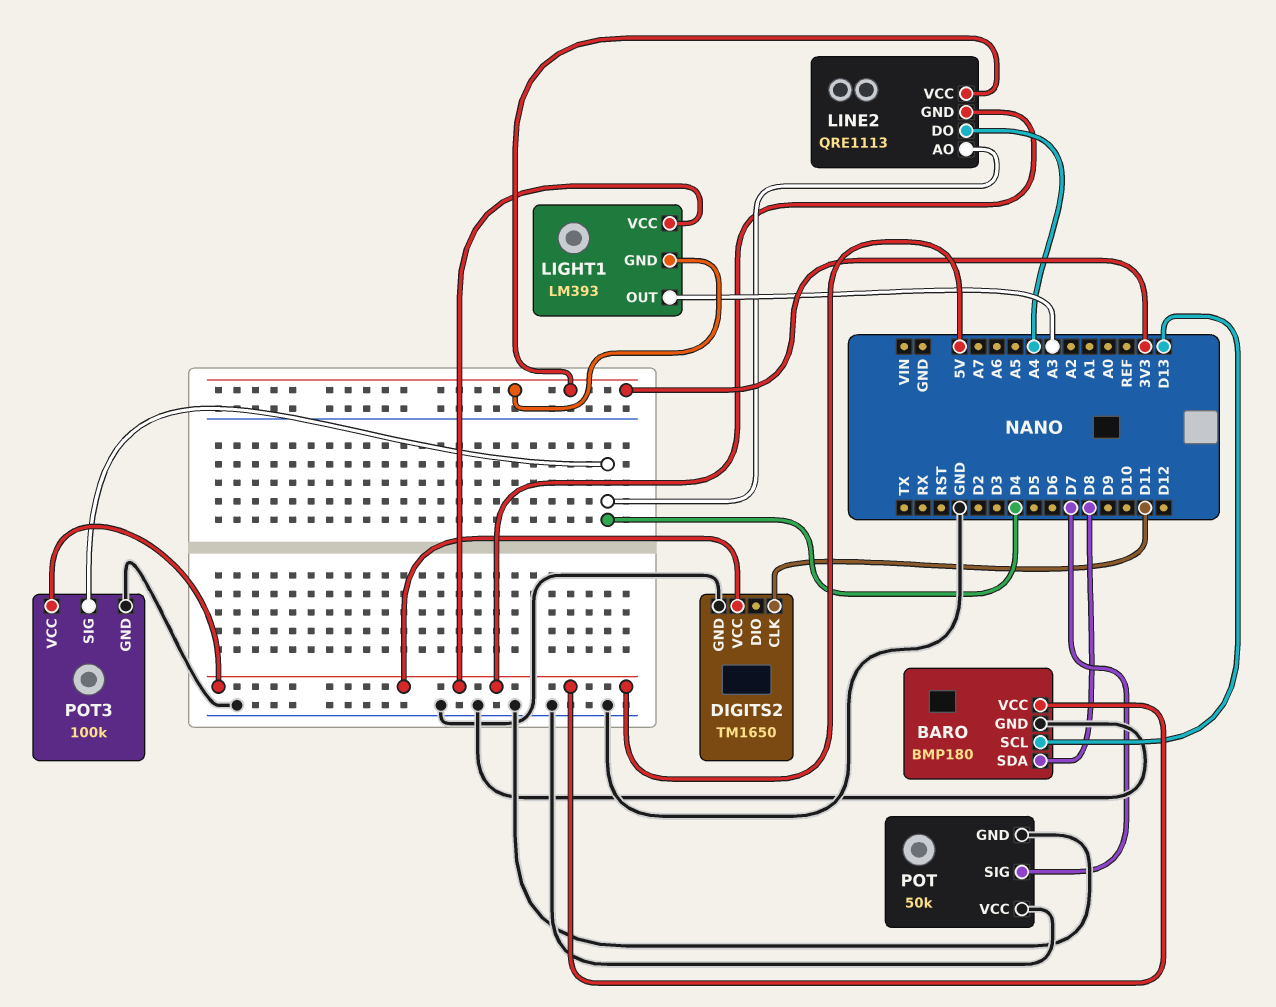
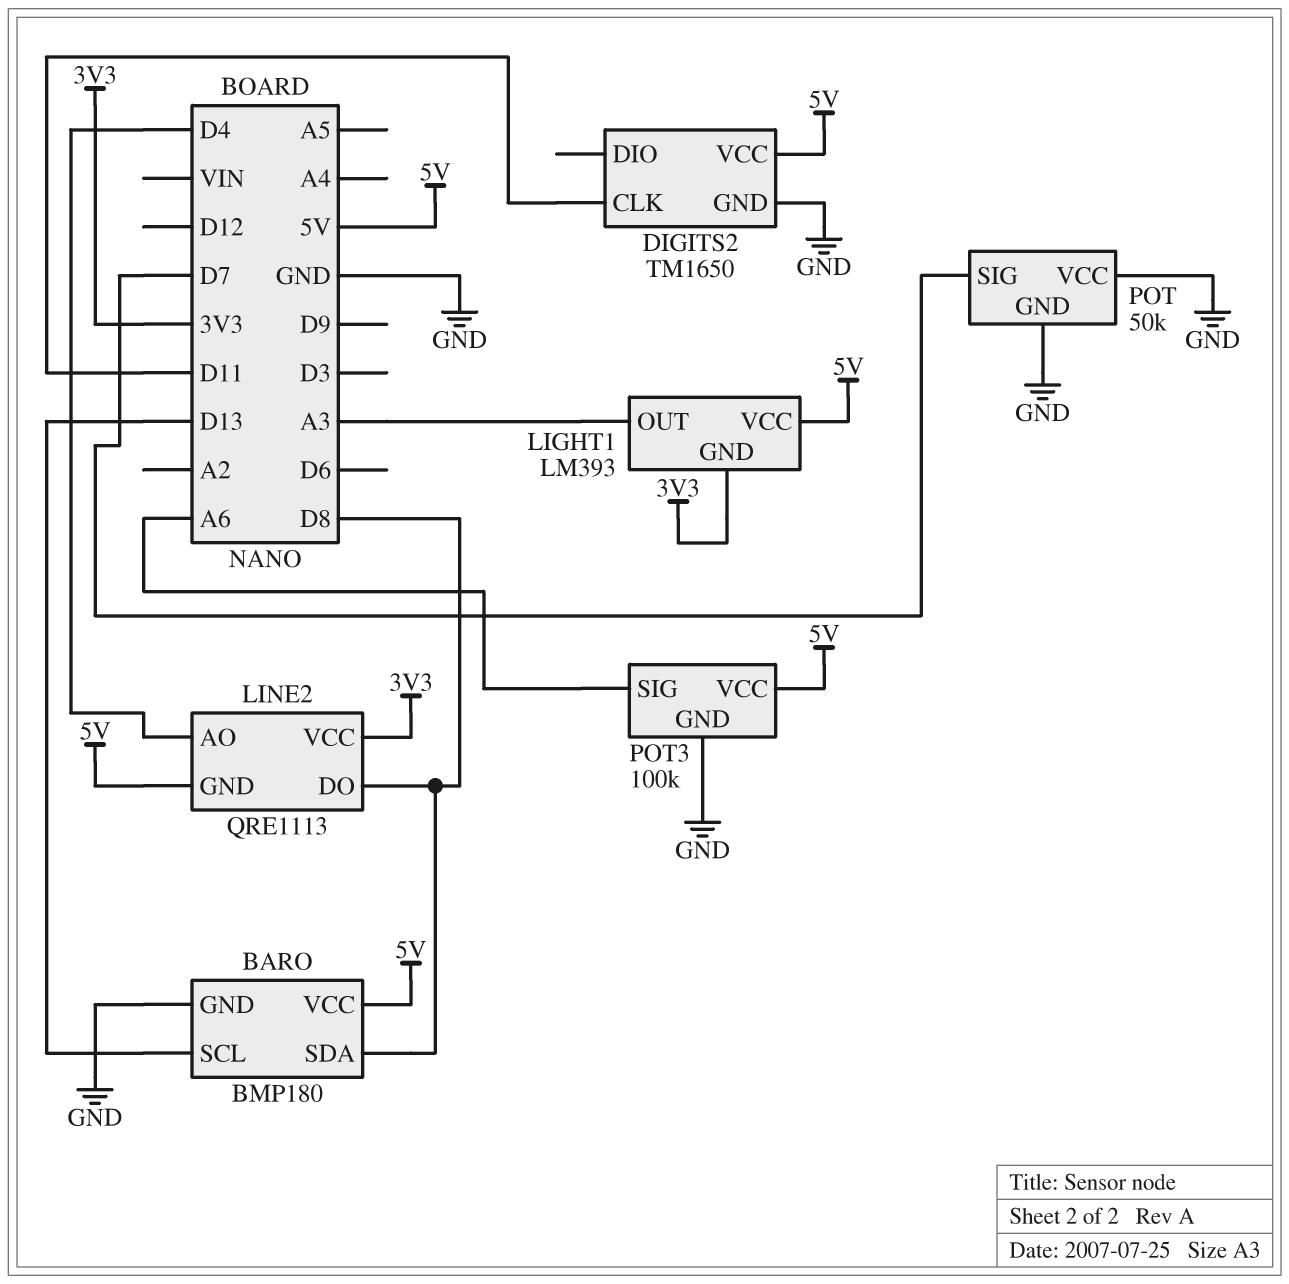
LINE2 pin DO: A4 -> D8
POT3 pin SIG: D4 -> A6

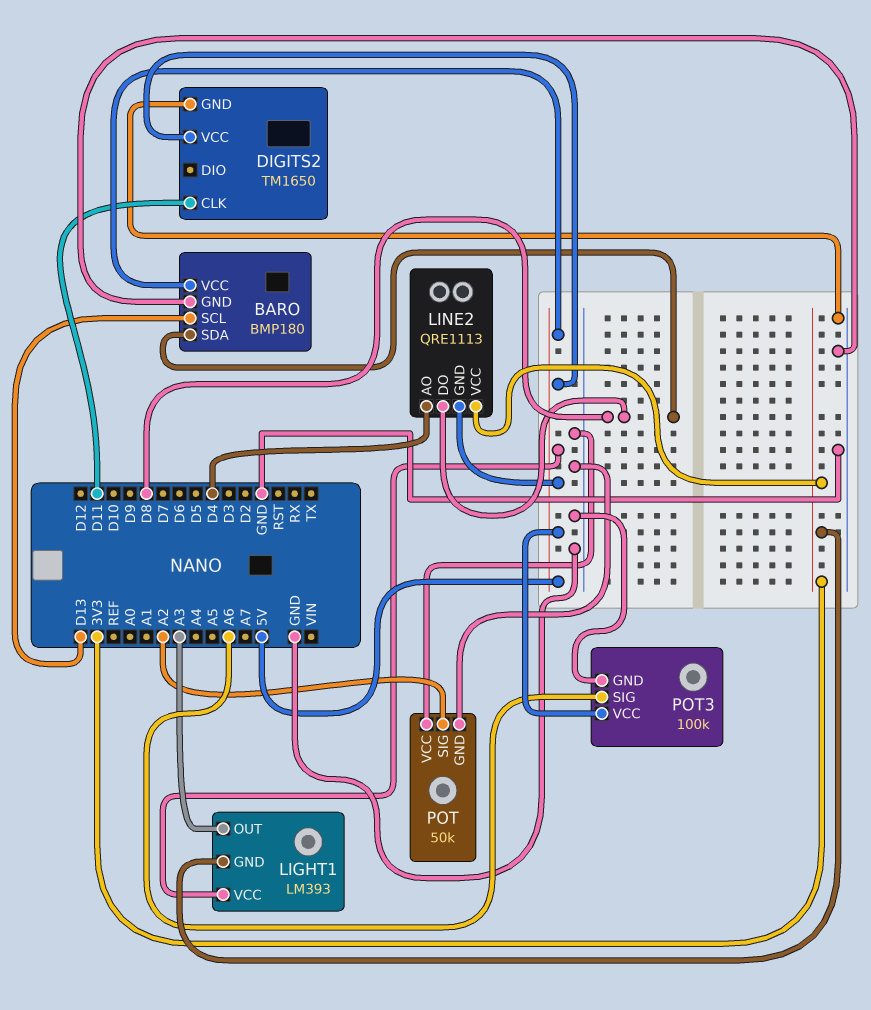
POT pin SIG: D7 -> A2

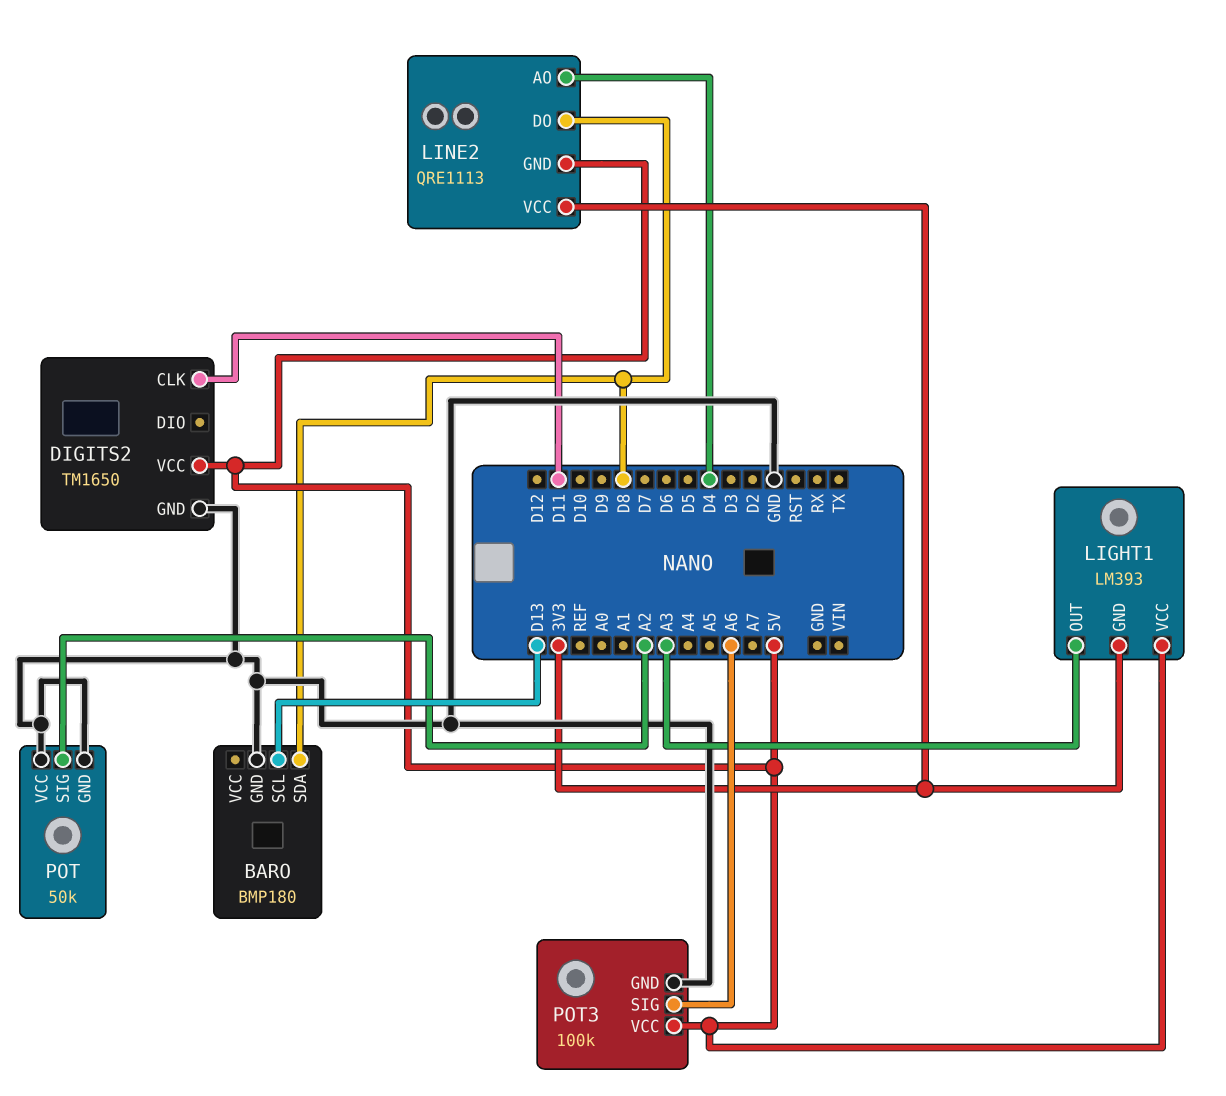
BARO pin VCC: 5V -> none

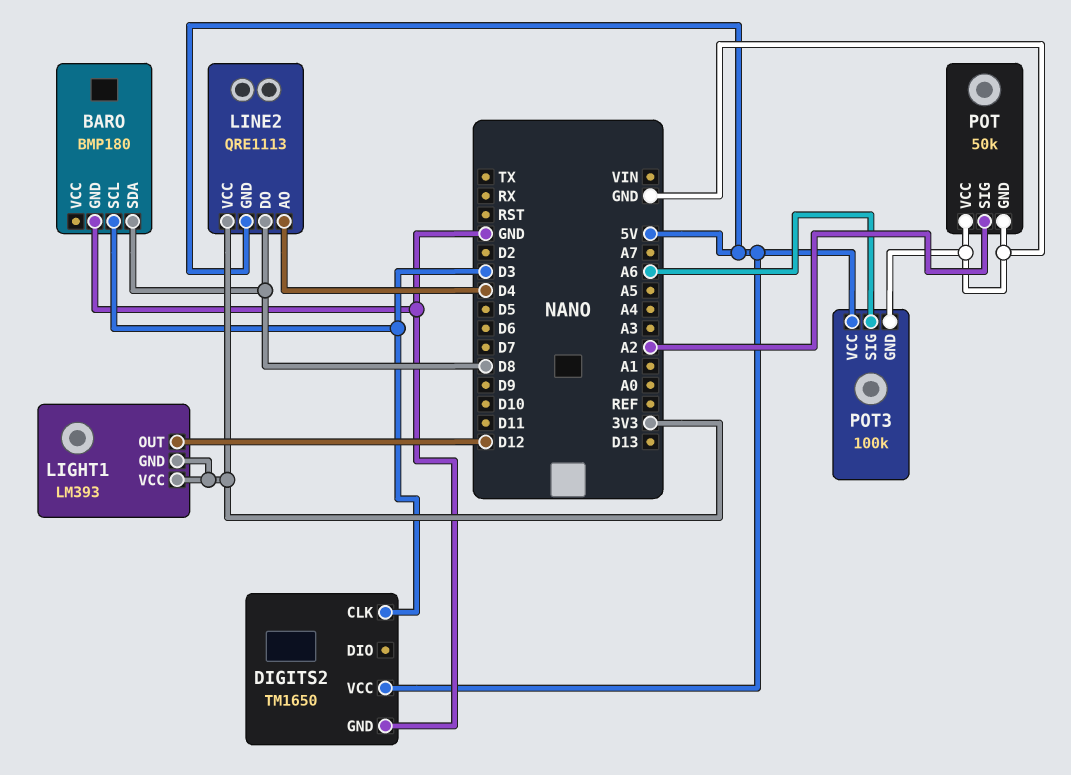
BARO pin SCL: D13 -> D3
DIGITS2 pin CLK: D11 -> D3
LIGHT1 pin OUT: A3 -> D12
LIGHT1 pin VCC: 5V -> 3V3

